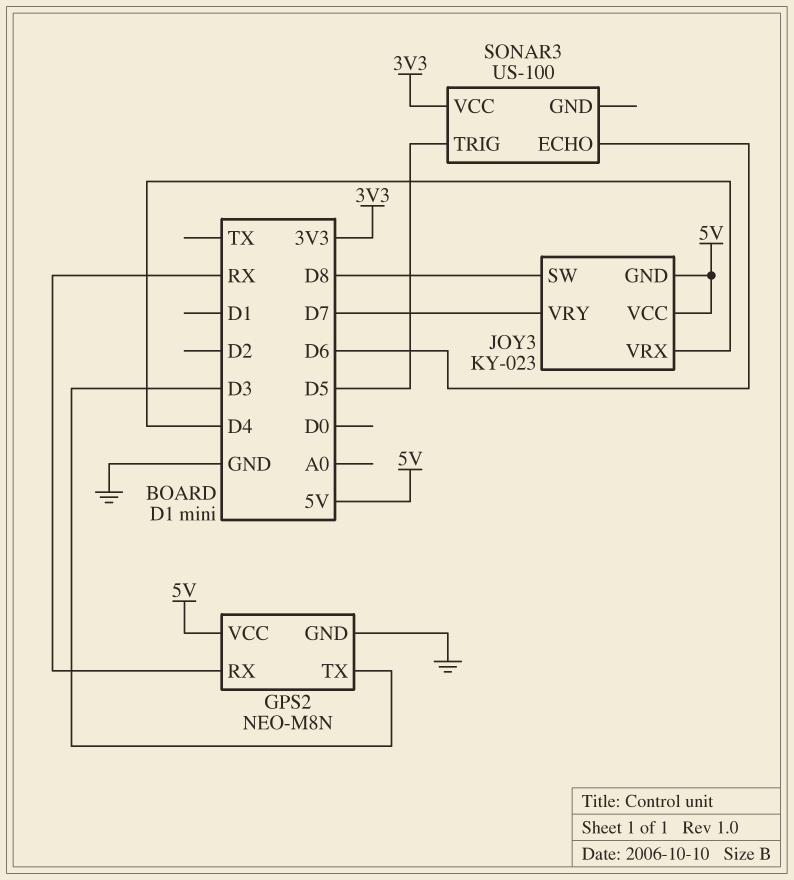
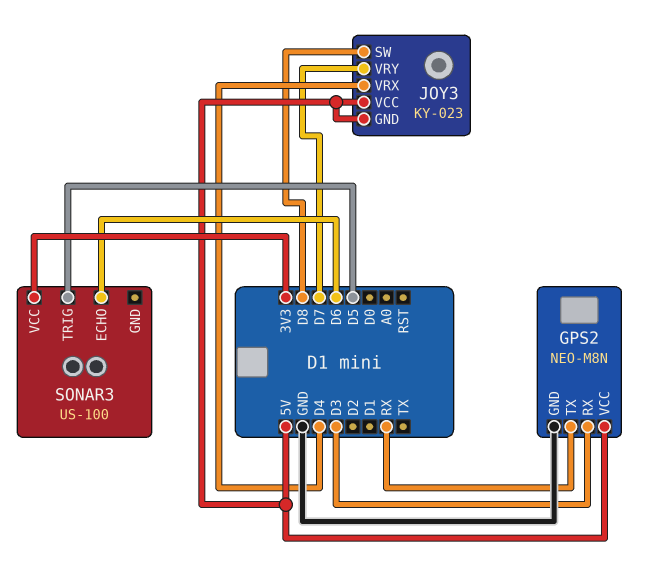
GPS2 pin RX: RX -> D3
GPS2 pin TX: D3 -> RX

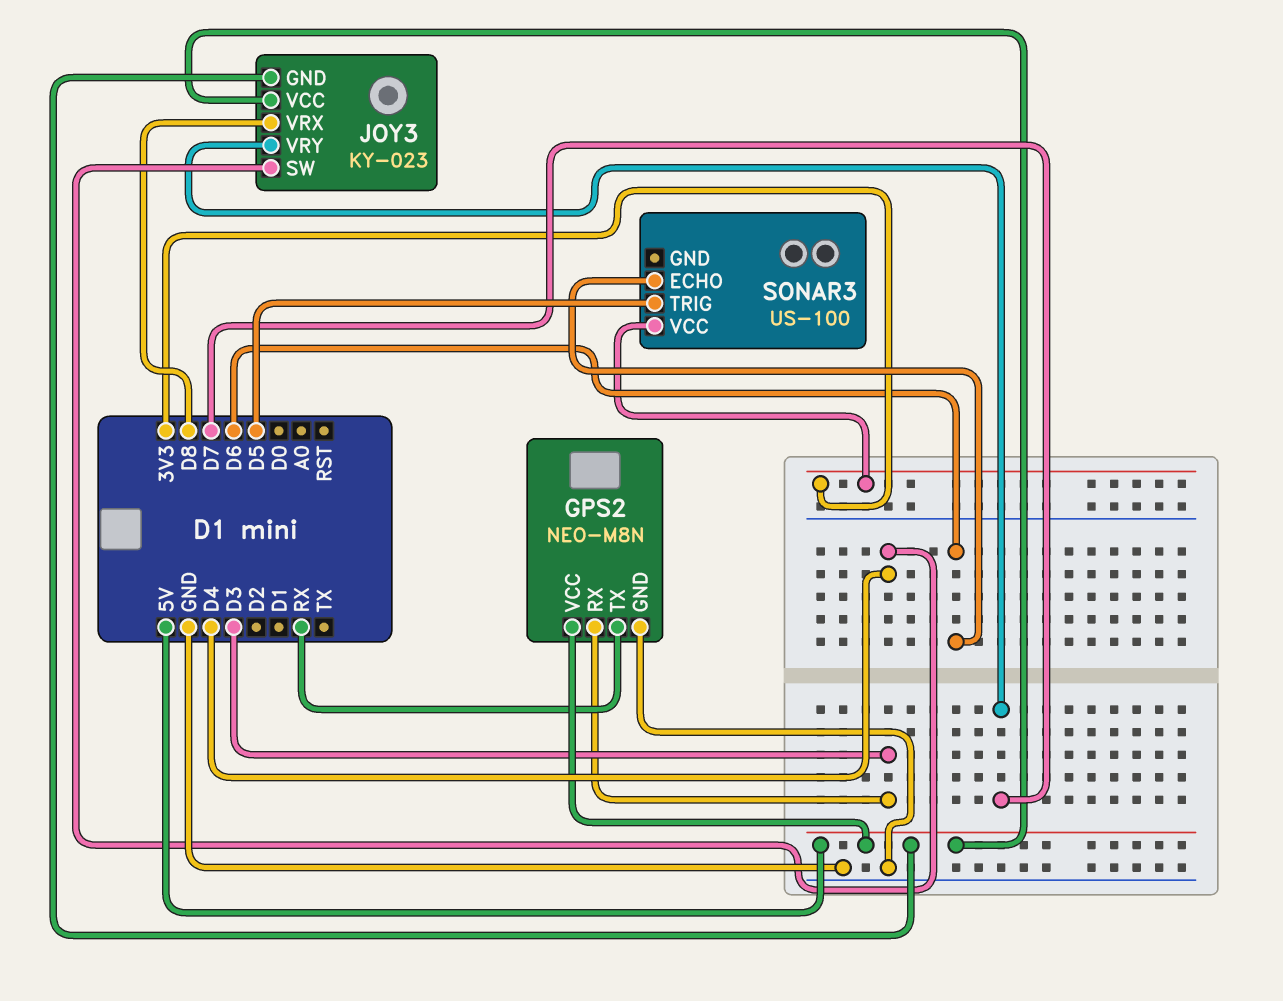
JOY3 pin SW: D8 -> D4
JOY3 pin VRX: D4 -> D8

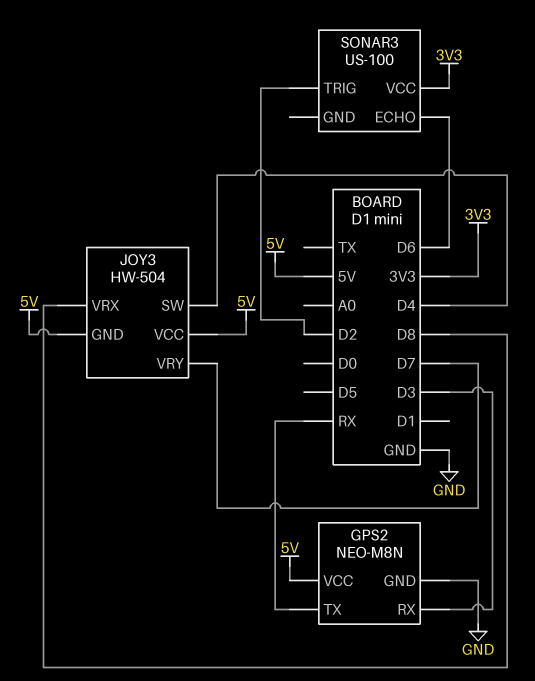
JOY3: KY-023 -> HW-504
SONAR3 pin TRIG: D5 -> D2

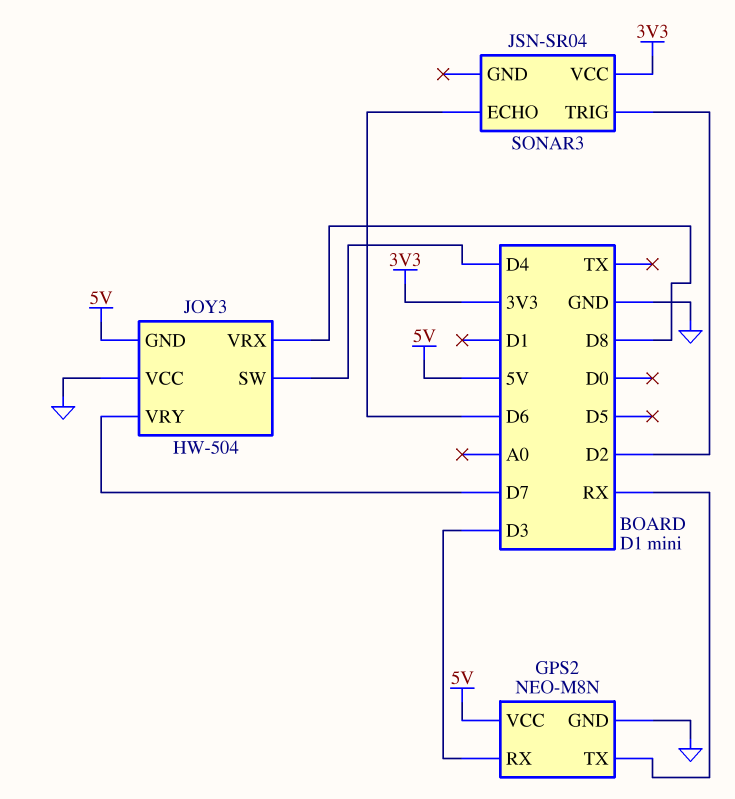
JOY3 pin VCC: 5V -> GND
SONAR3: US-100 -> JSN-SR04

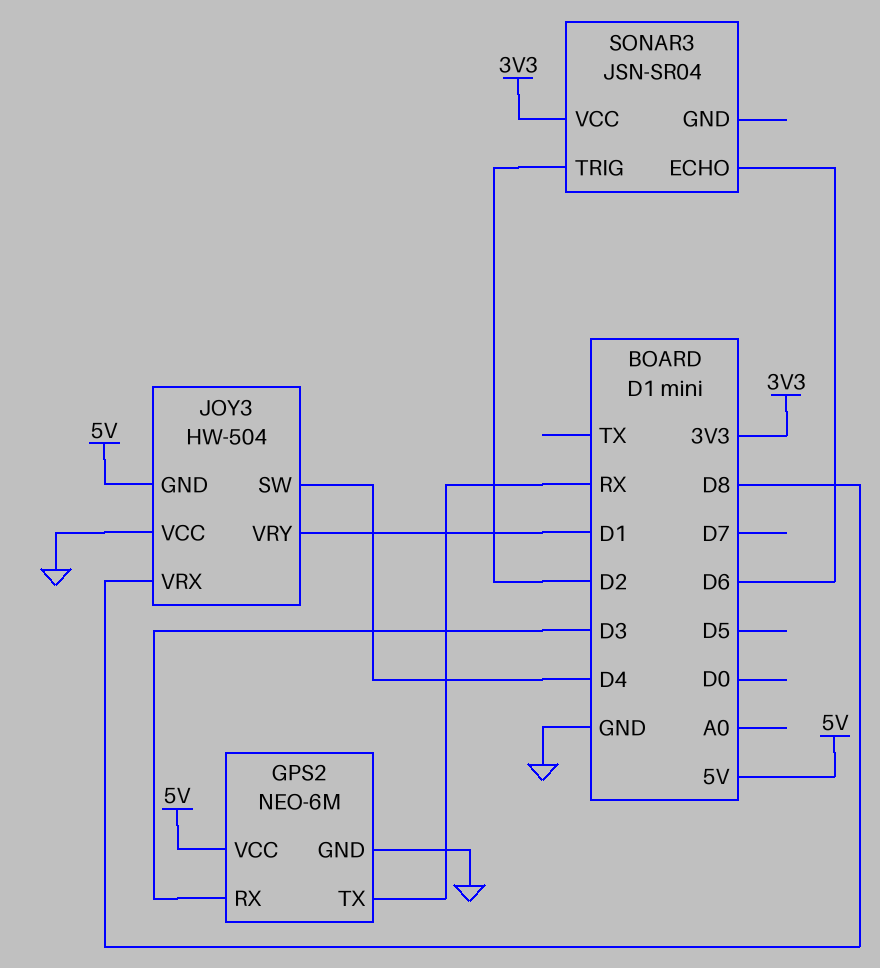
GPS2: NEO-M8N -> NEO-6M
JOY3 pin VRY: D7 -> D1

